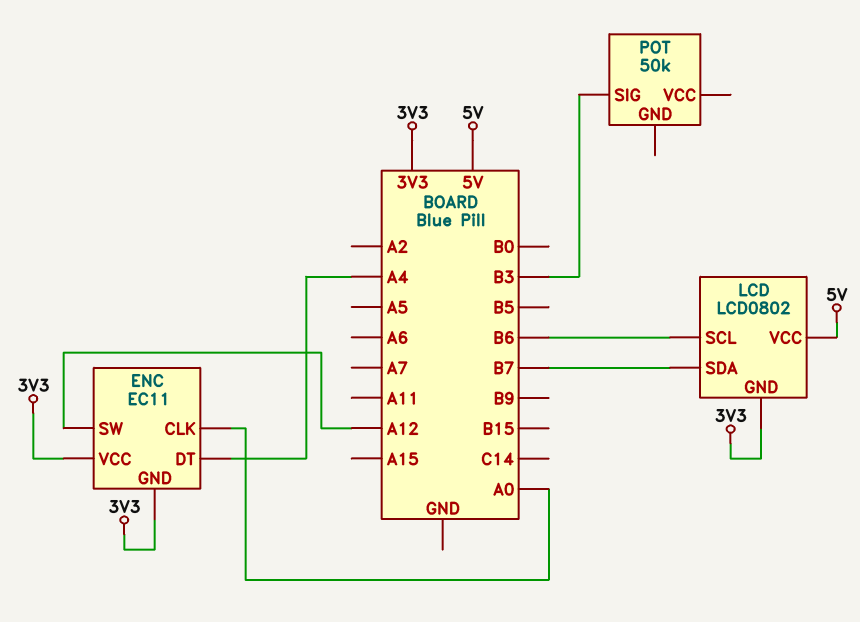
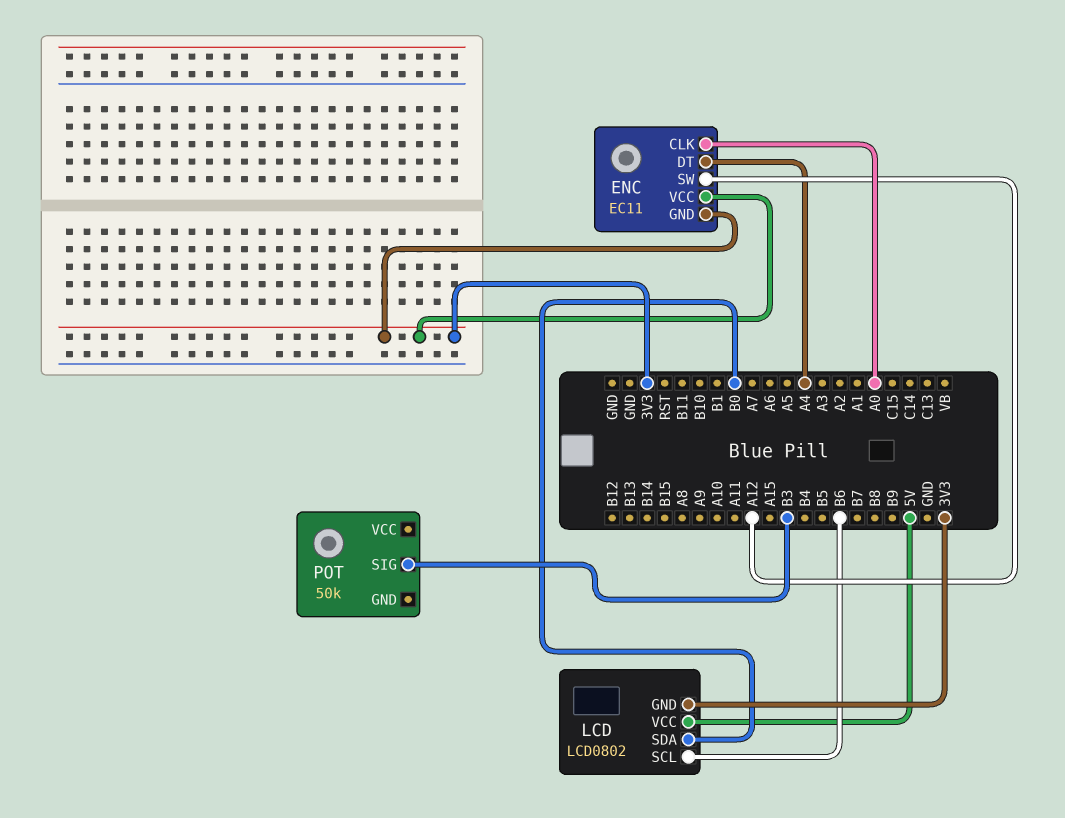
LCD pin SDA: B7 -> B0

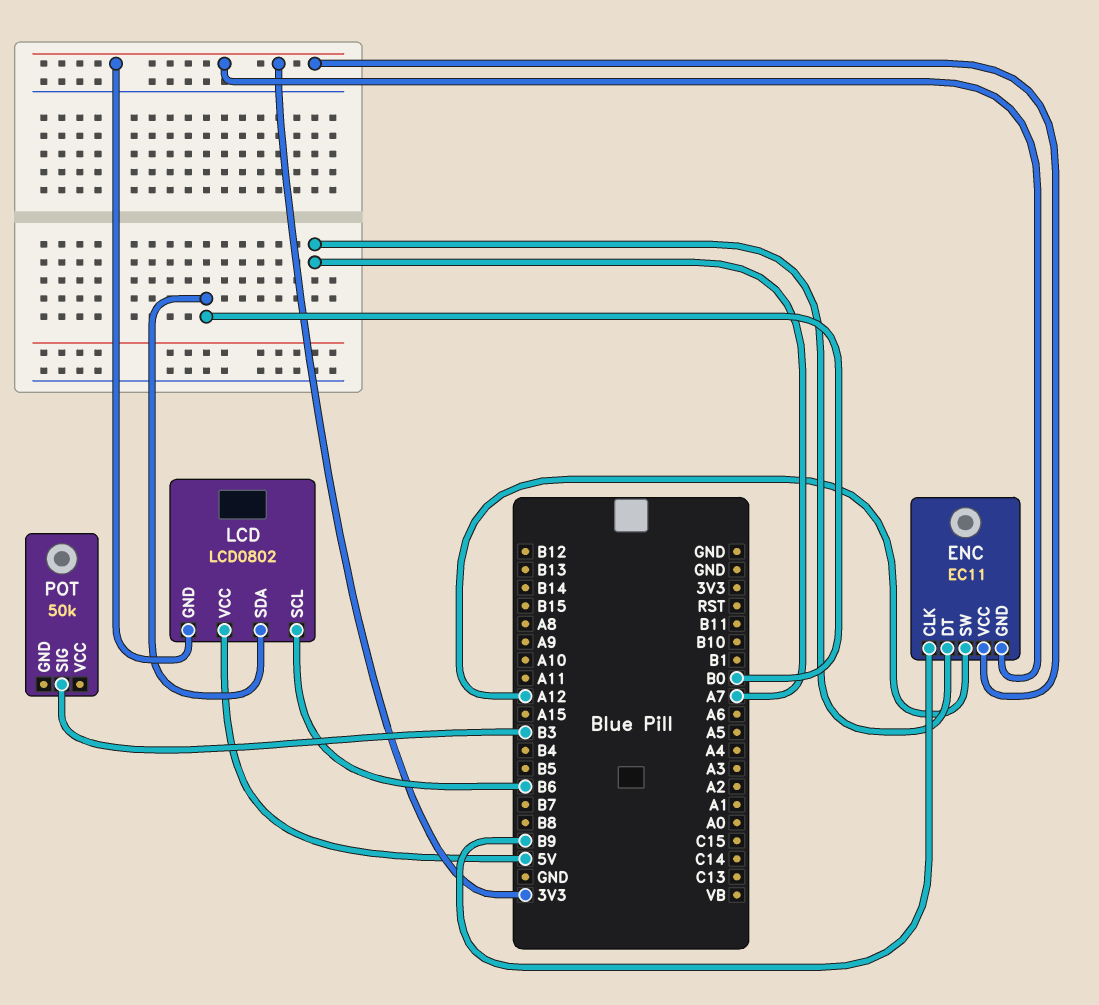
ENC pin CLK: A0 -> B9
ENC pin DT: A4 -> A7

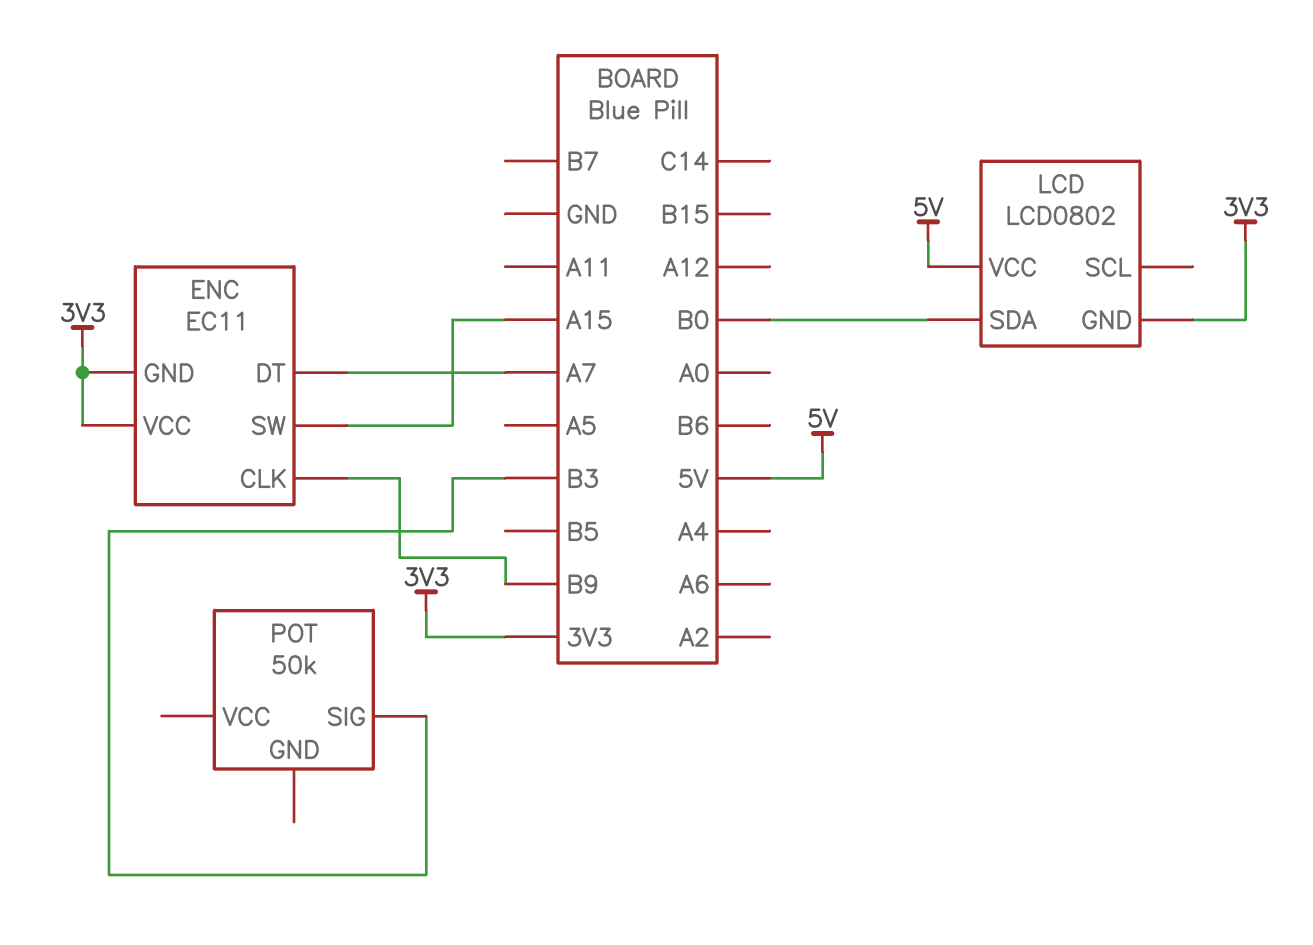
ENC pin SW: A12 -> A15
LCD pin SCL: B6 -> none

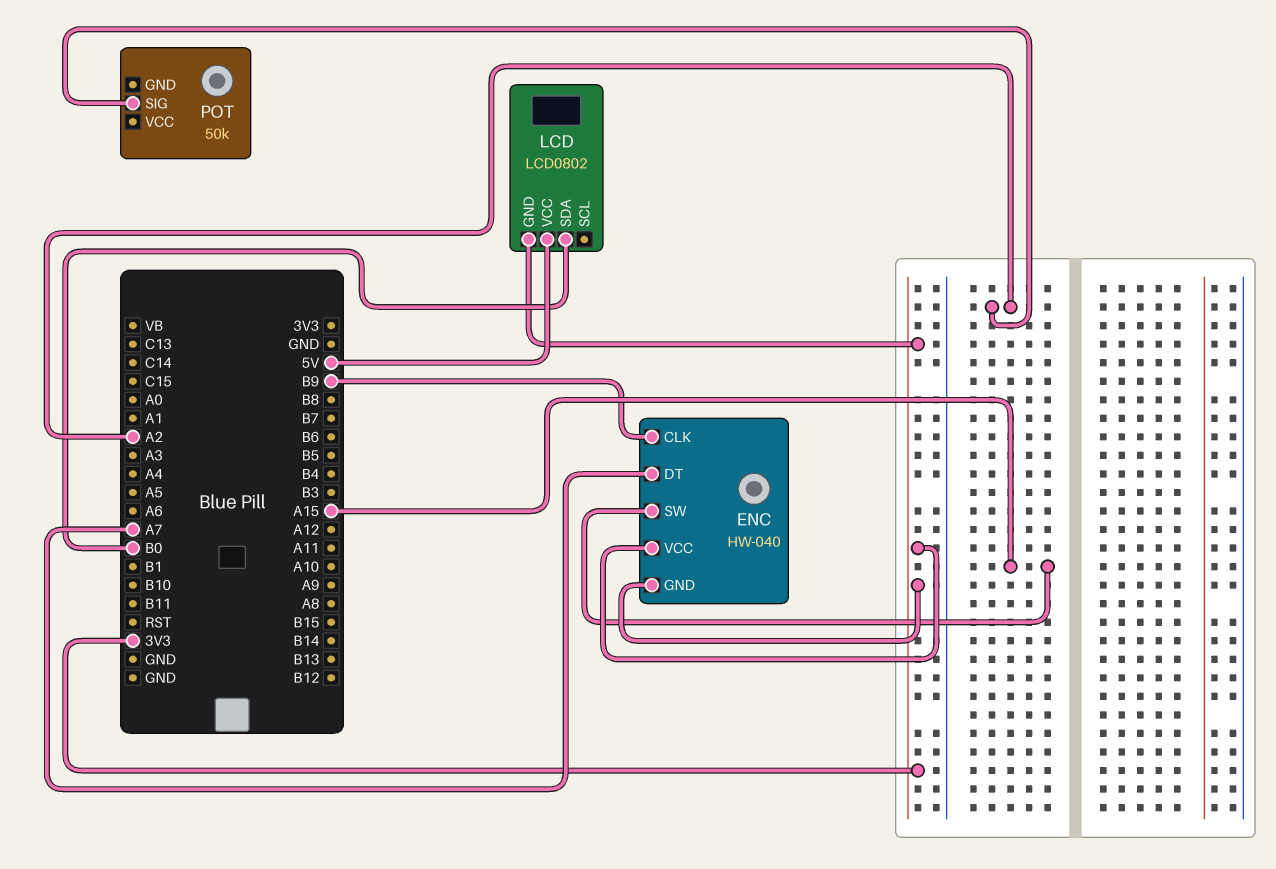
ENC: EC11 -> HW-040
POT pin SIG: B3 -> A2

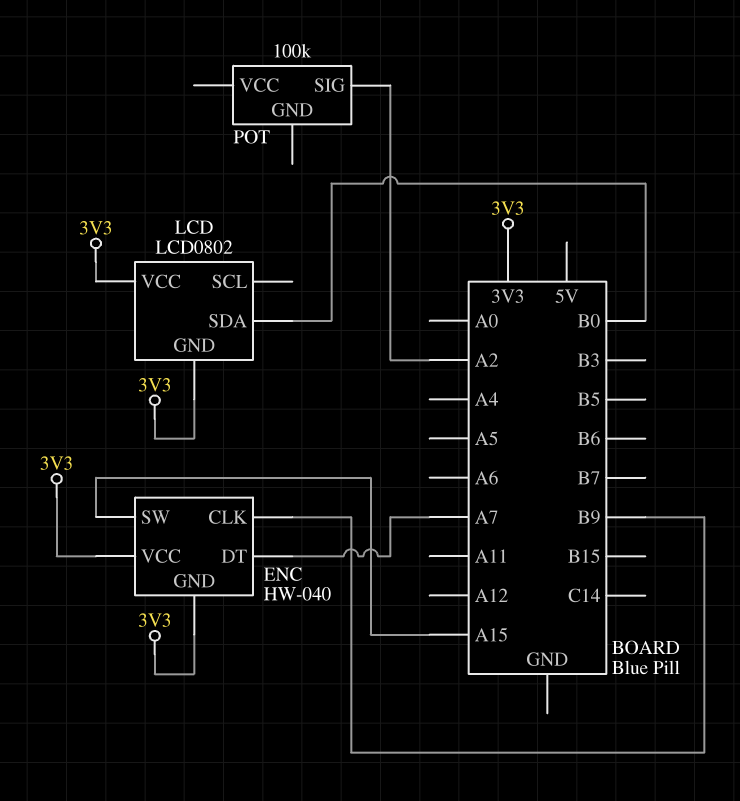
LCD pin VCC: 5V -> 3V3
POT: 50k -> 100k

